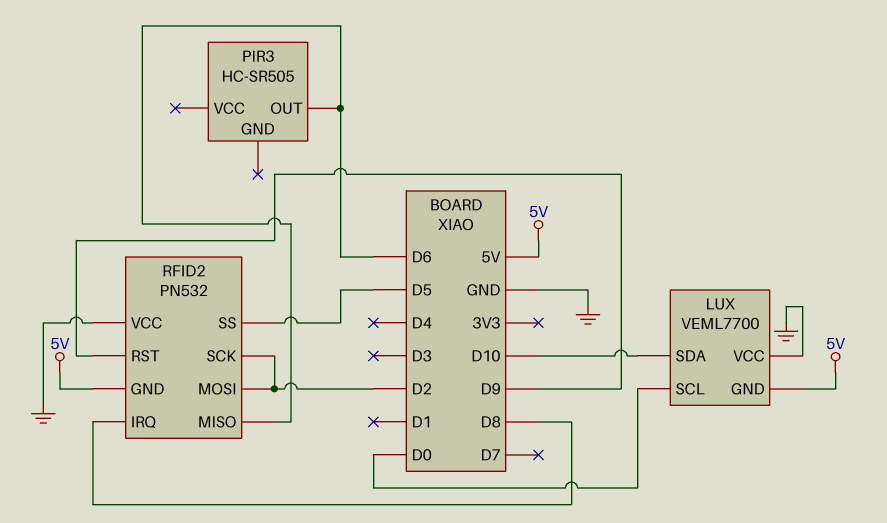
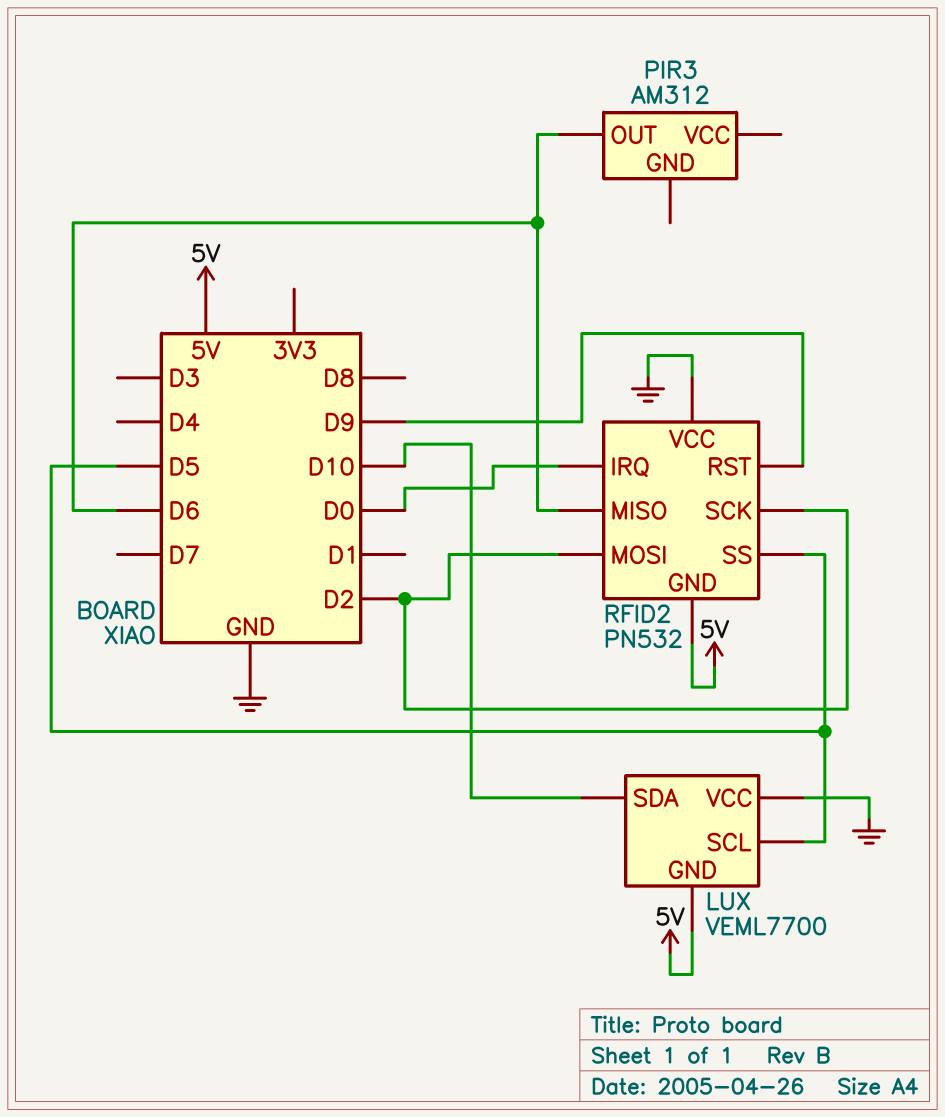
LUX pin SCL: D0 -> D5
PIR3: HC-SR505 -> AM312
RFID2 pin IRQ: D8 -> D0

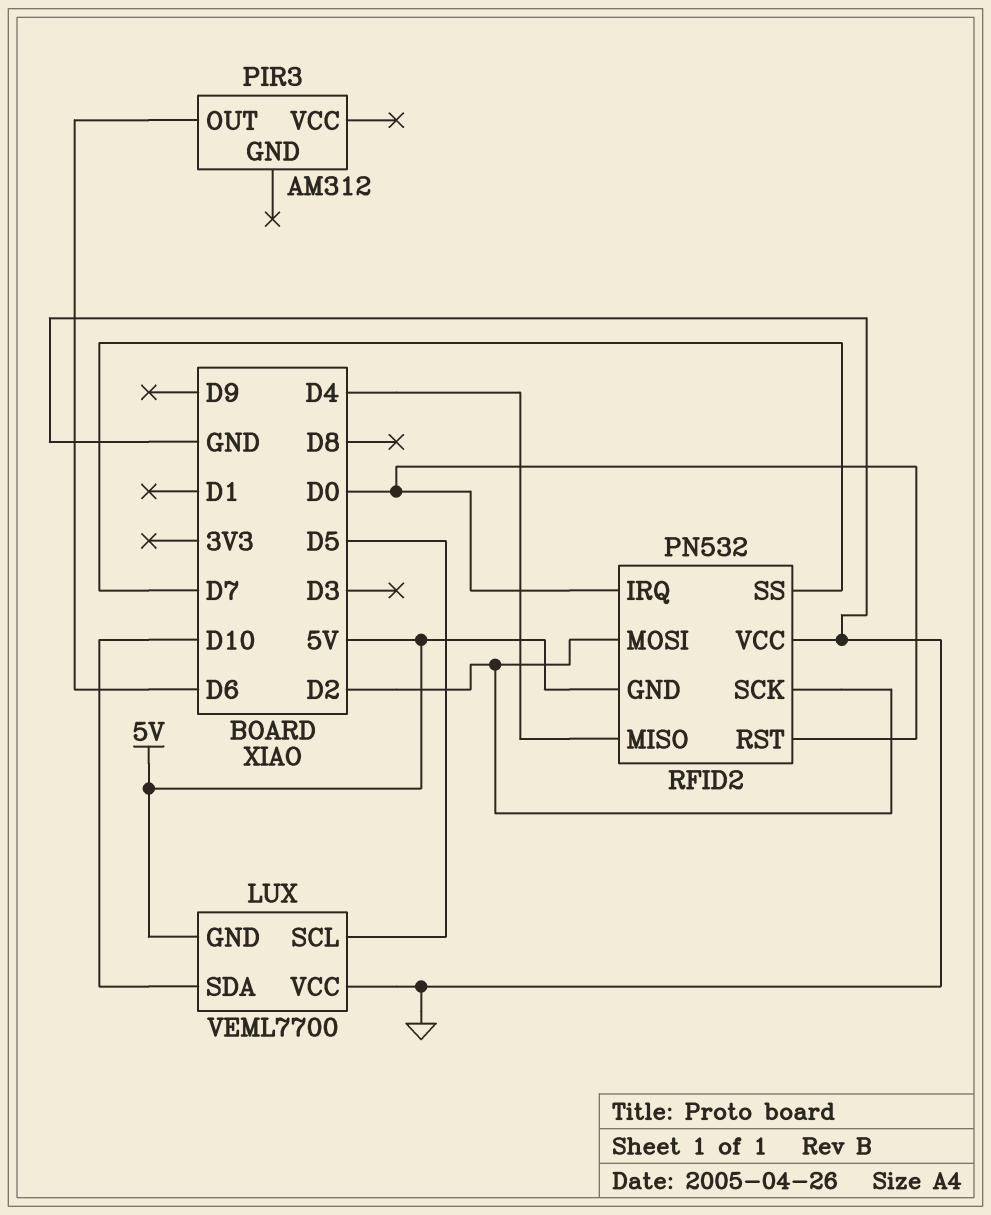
RFID2 pin MISO: D6 -> D4
RFID2 pin RST: D9 -> D0
RFID2 pin SS: D5 -> D7

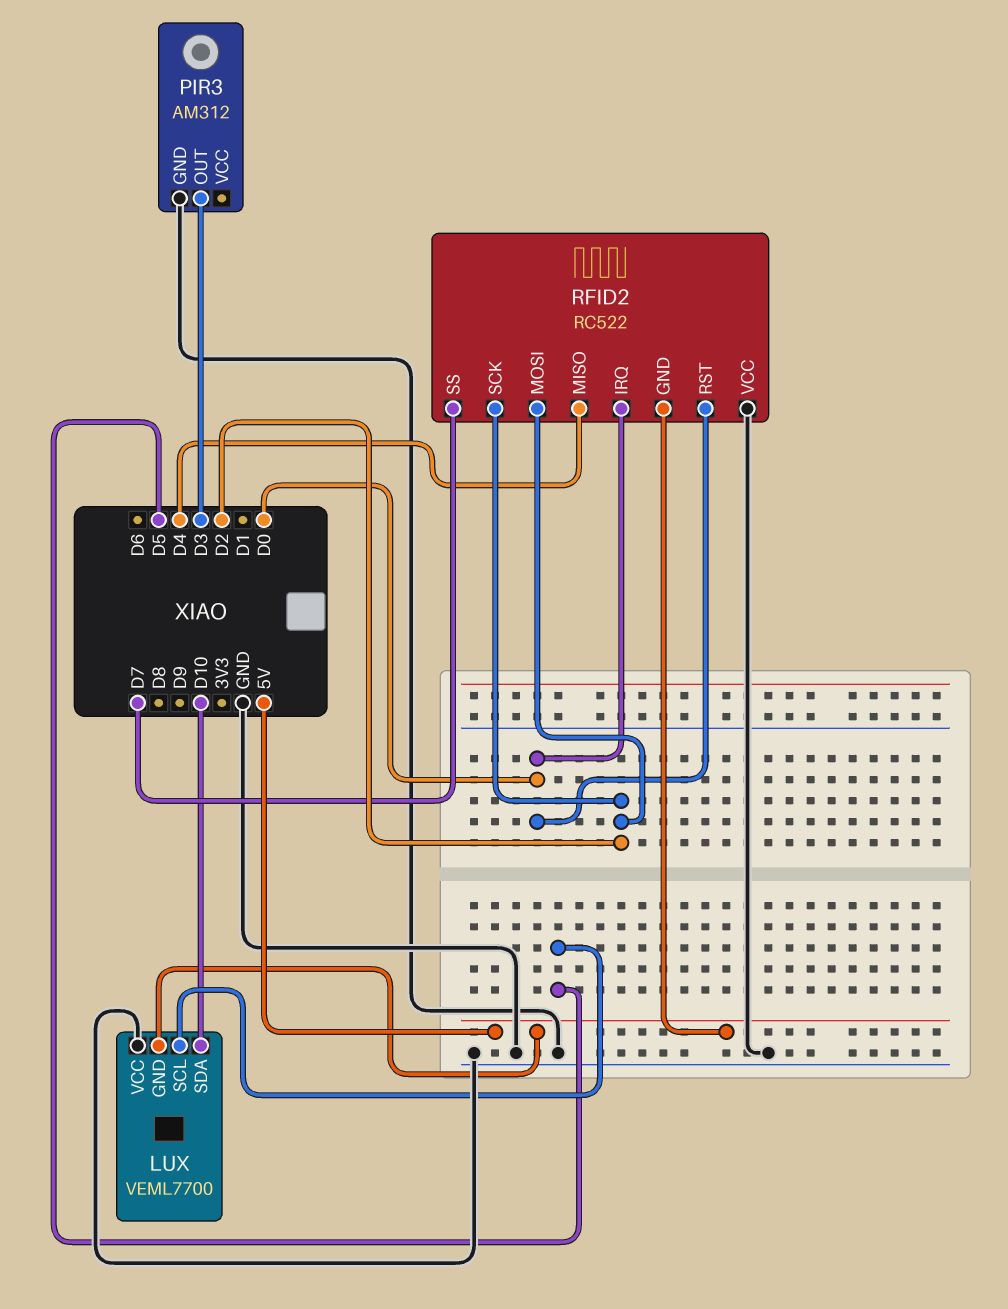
PIR3 pin GND: none -> GND
PIR3 pin OUT: D6 -> D3
RFID2: PN532 -> RC522

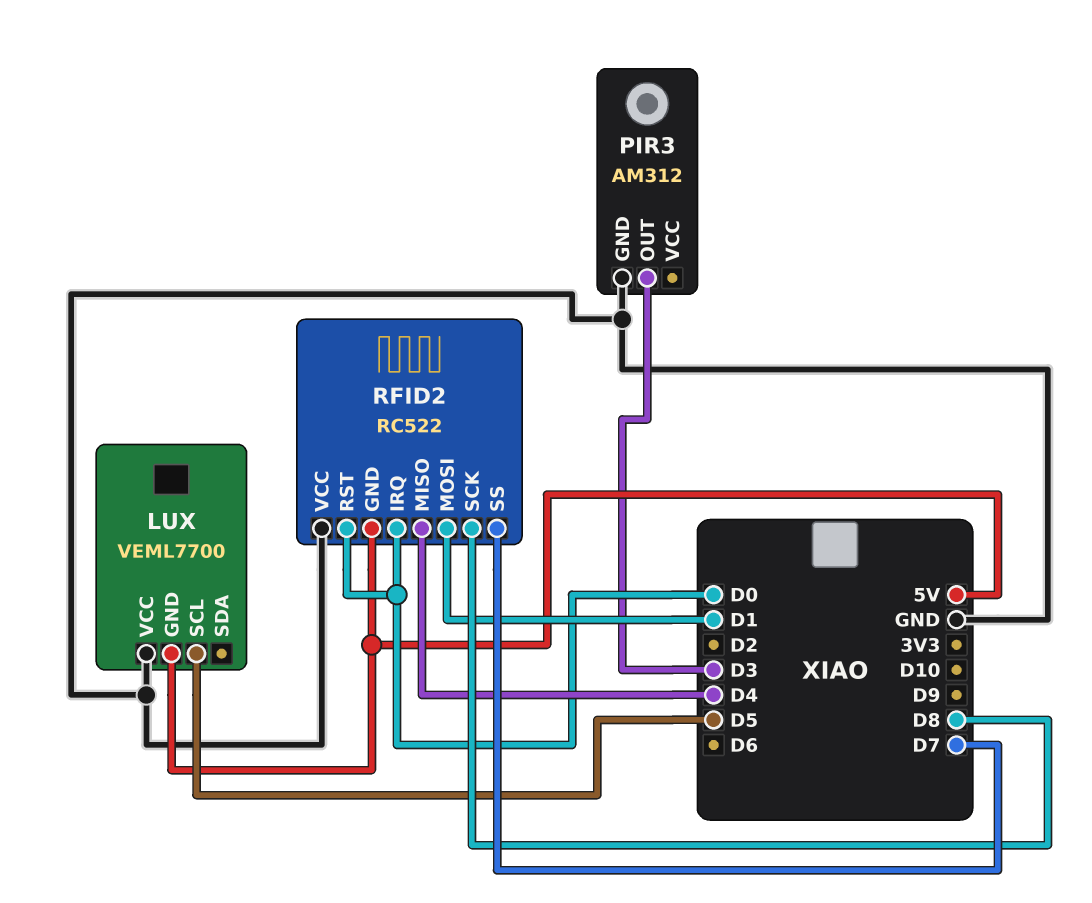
LUX pin SDA: D10 -> none
RFID2 pin MOSI: D2 -> D1
RFID2 pin SCK: D2 -> D8

